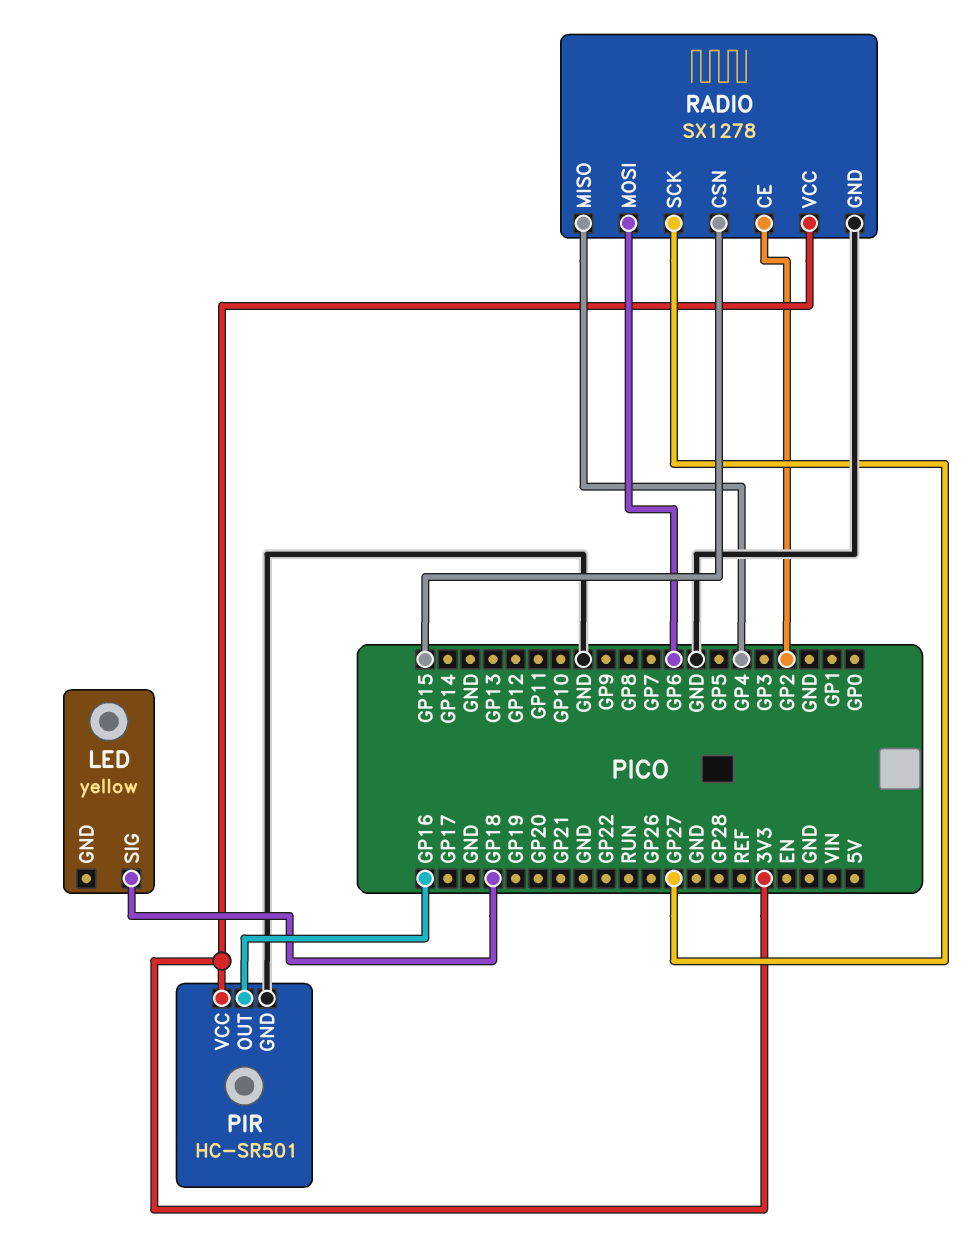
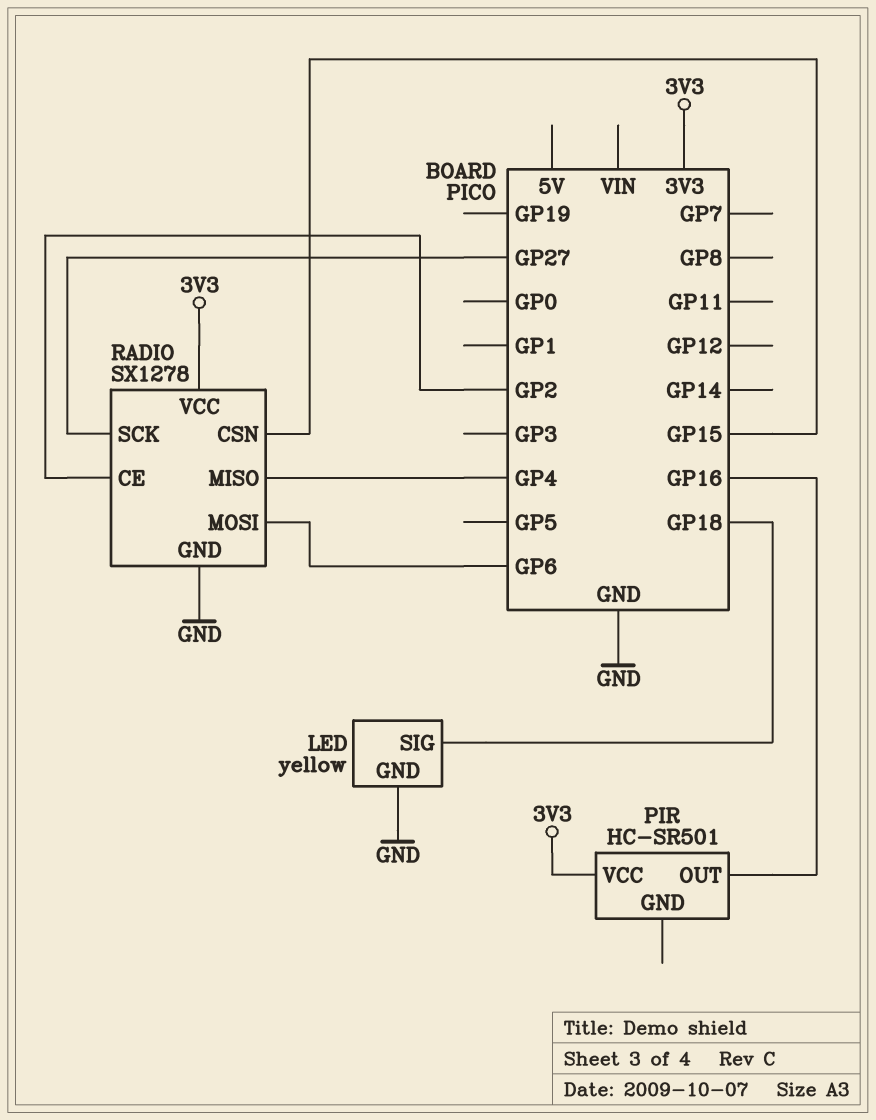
LED pin GND: none -> GND
PIR pin GND: GND -> none

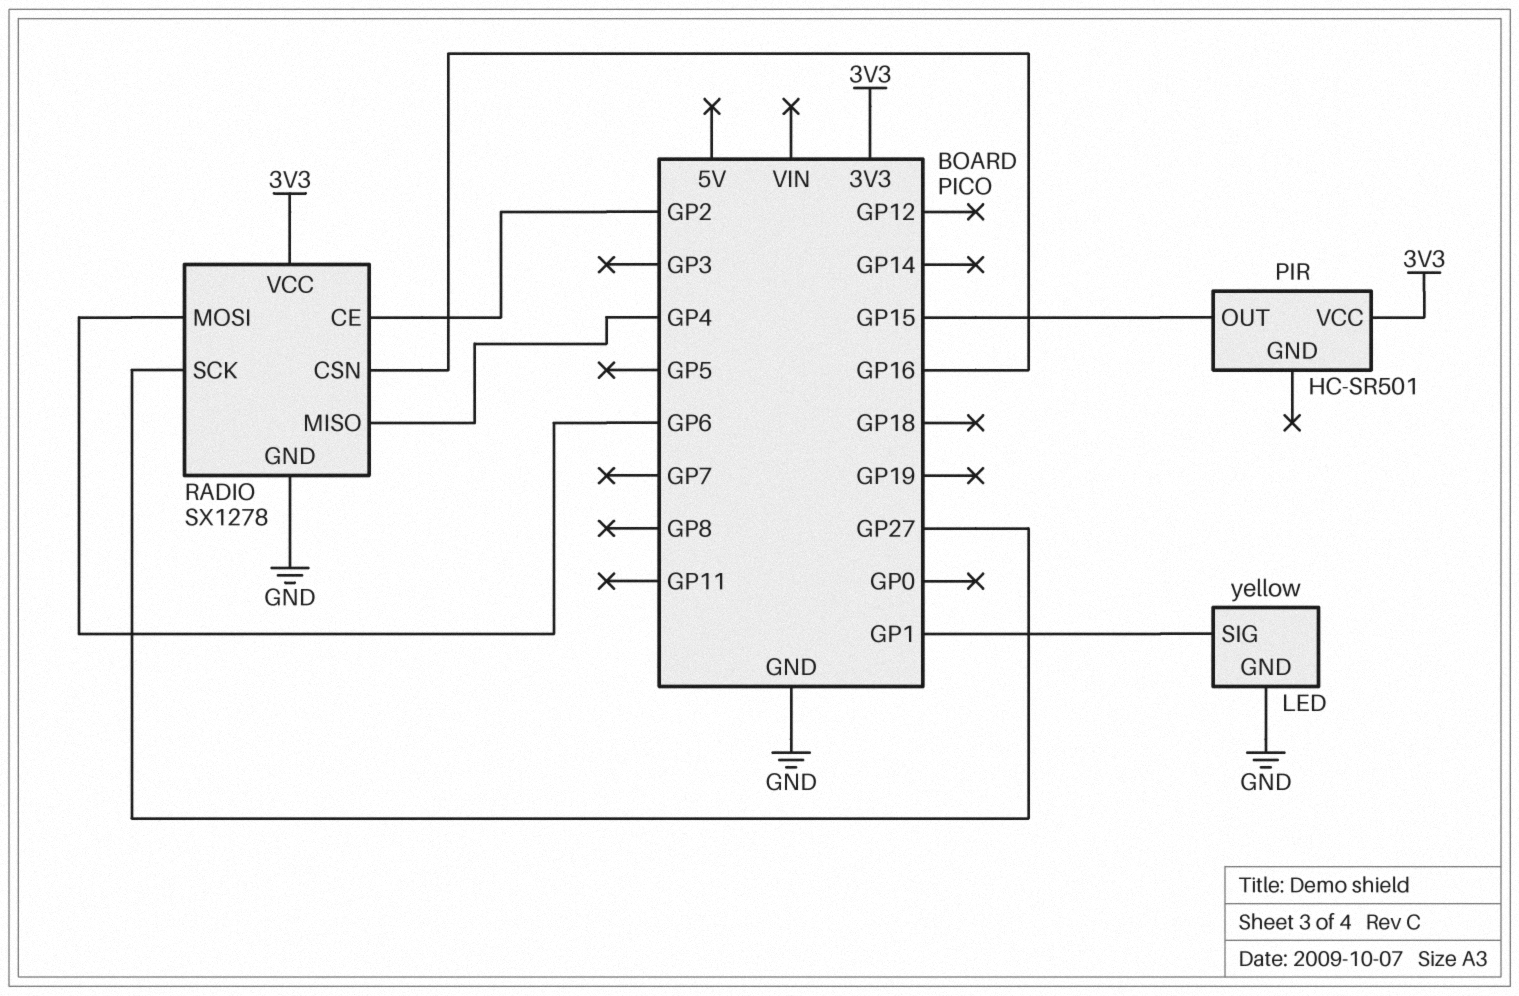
LED pin SIG: GP18 -> GP1
PIR pin OUT: GP16 -> GP15
RADIO pin CSN: GP15 -> GP16

